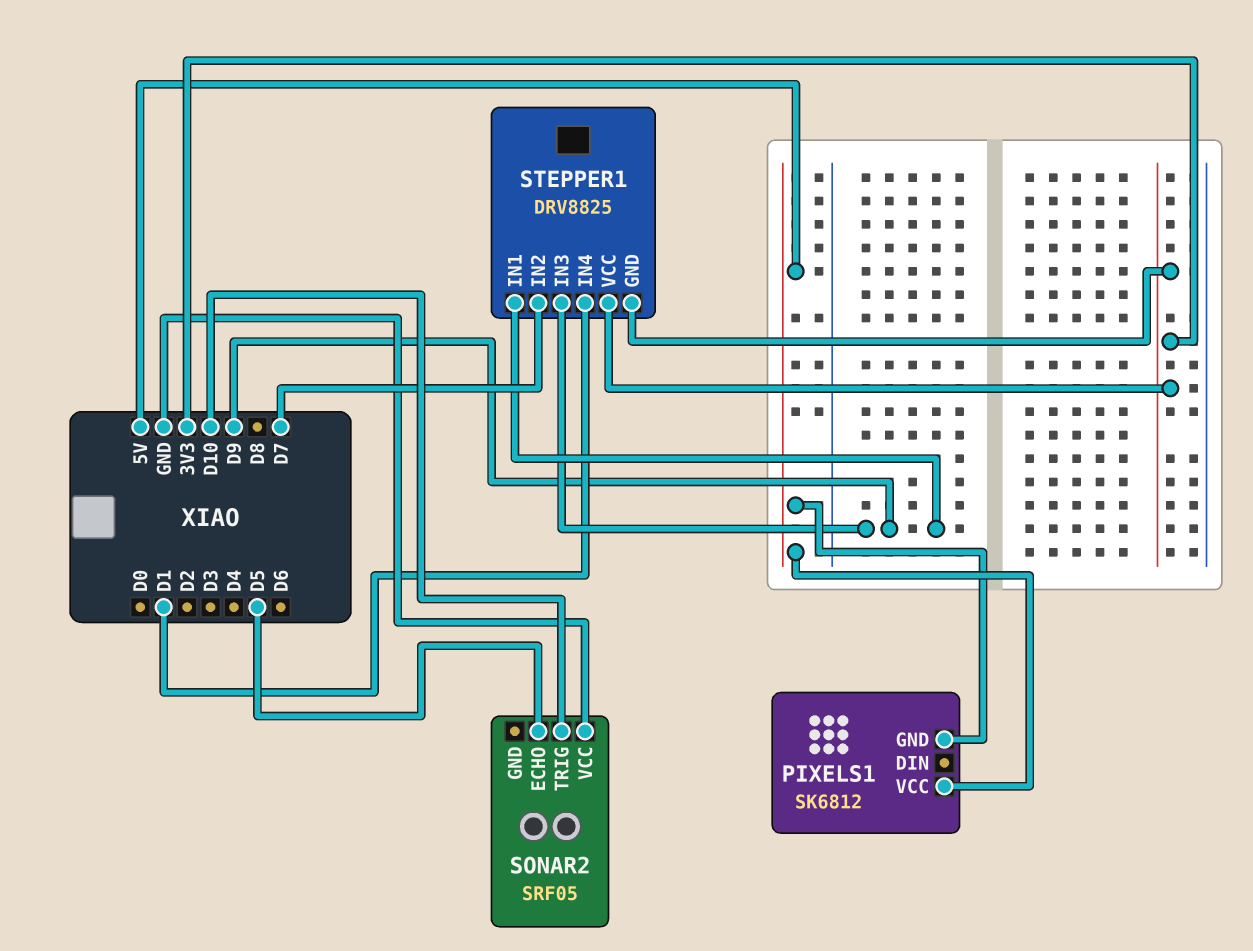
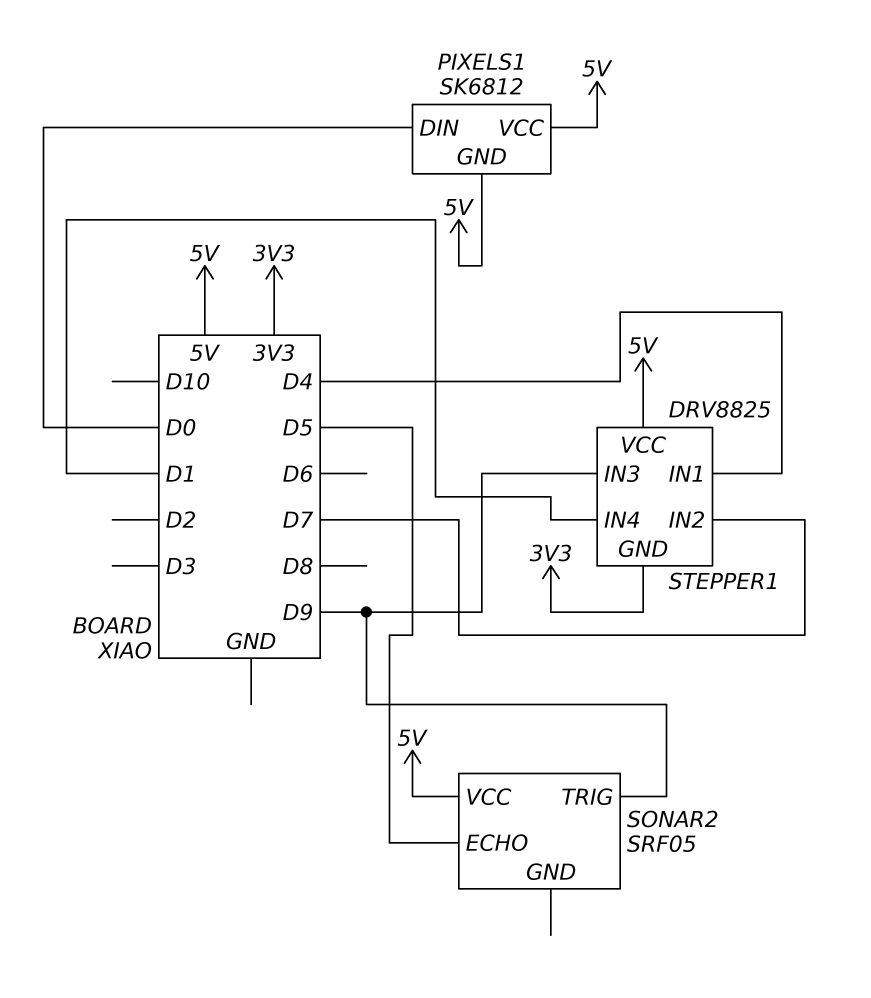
PIXELS1 pin DIN: none -> D0
SONAR2 pin TRIG: D10 -> D9
SONAR2 pin VCC: GND -> 5V
STEPPER1 pin IN1: D9 -> D4
STEPPER1 pin VCC: 3V3 -> 5V

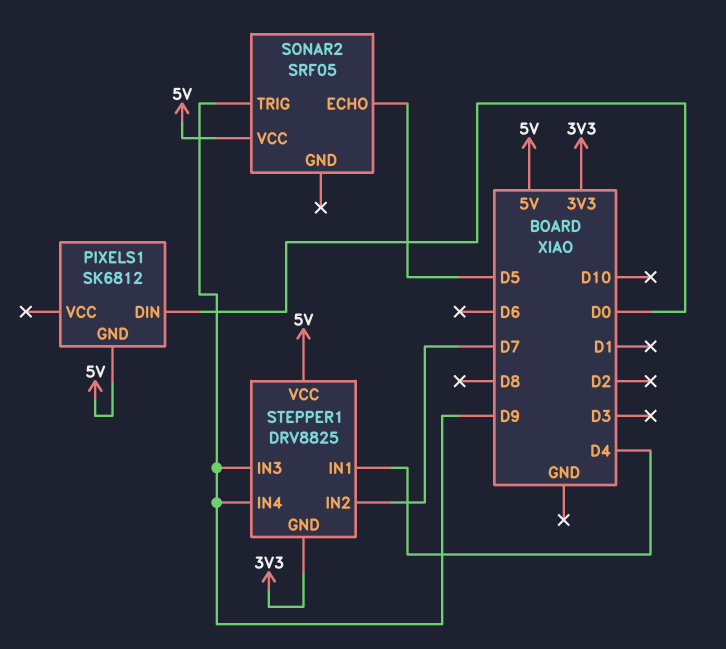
PIXELS1 pin VCC: 5V -> none
STEPPER1 pin IN4: D1 -> D9

